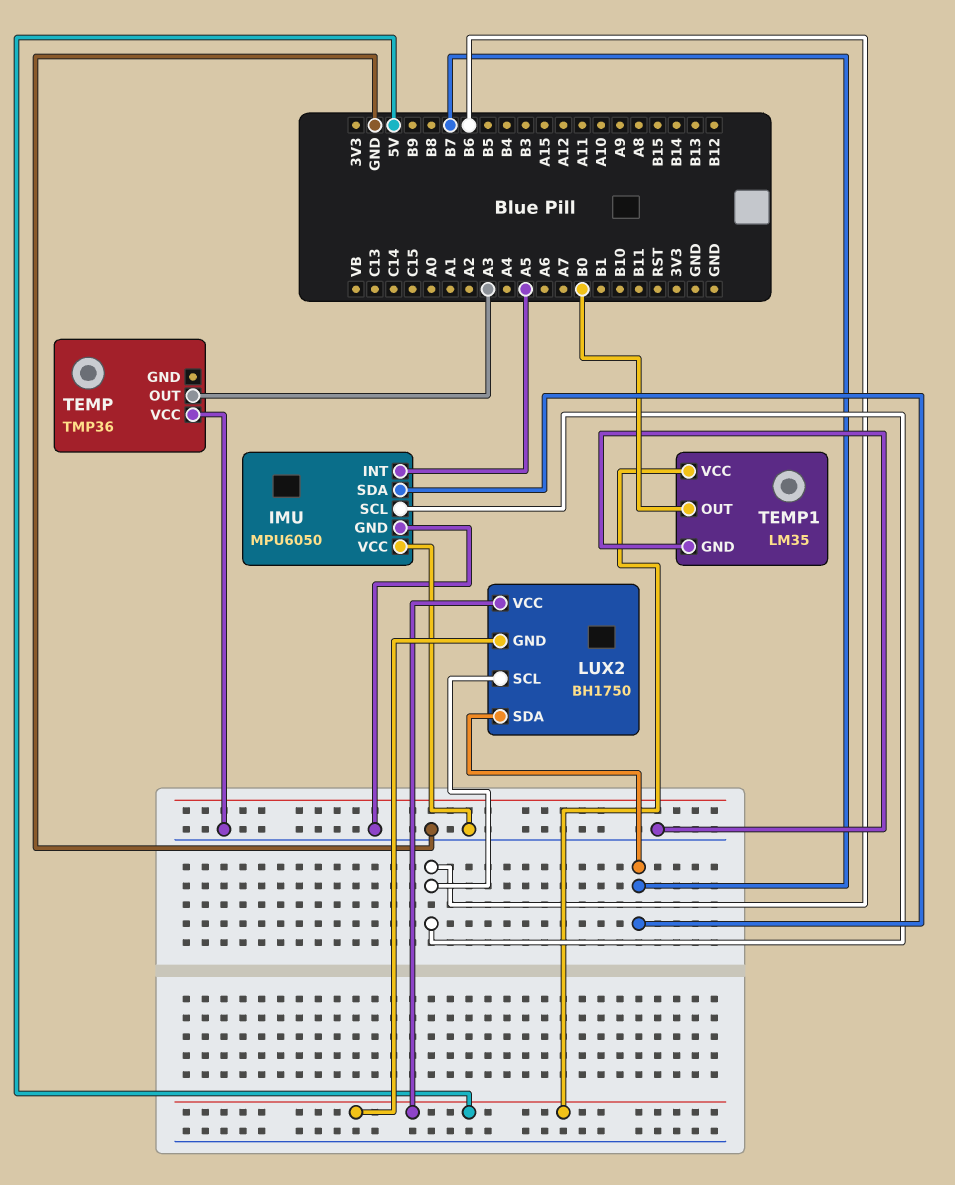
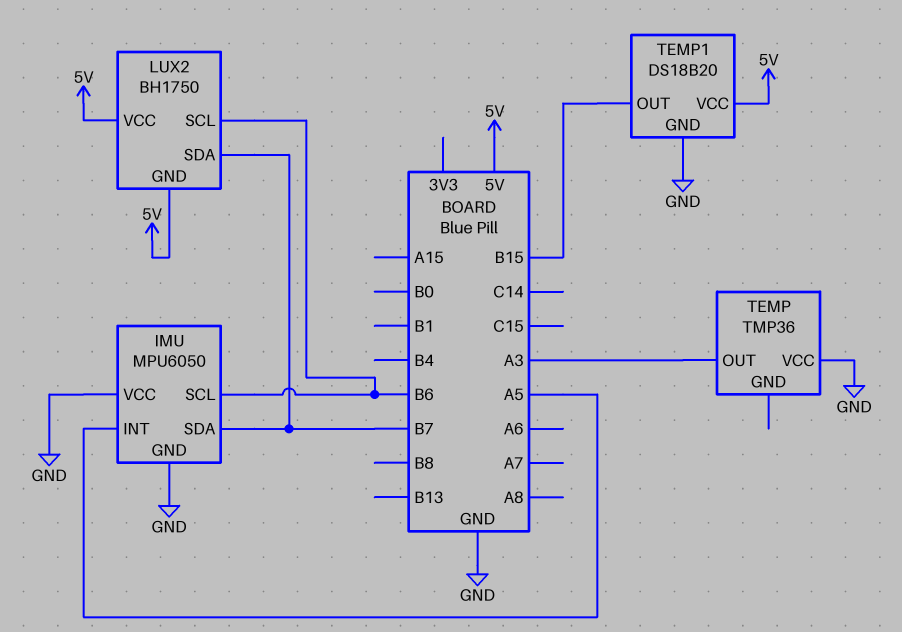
TEMP1: LM35 -> DS18B20
TEMP1 pin OUT: B0 -> B15

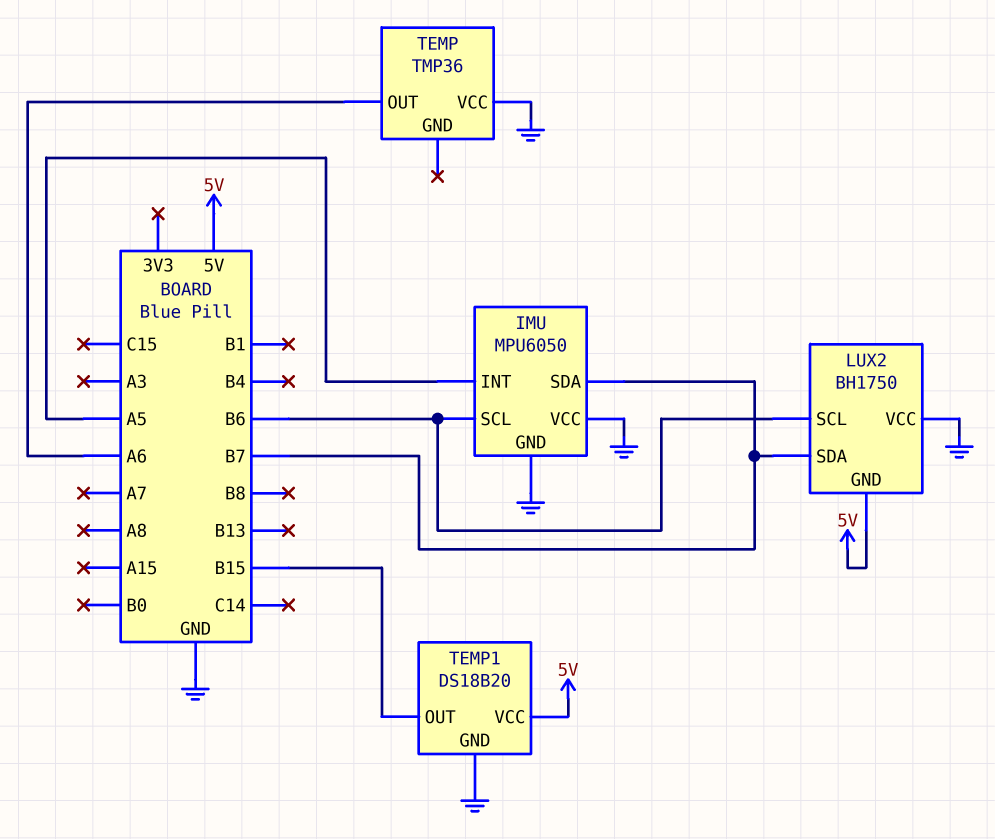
LUX2 pin VCC: 5V -> GND
TEMP pin OUT: A3 -> A6

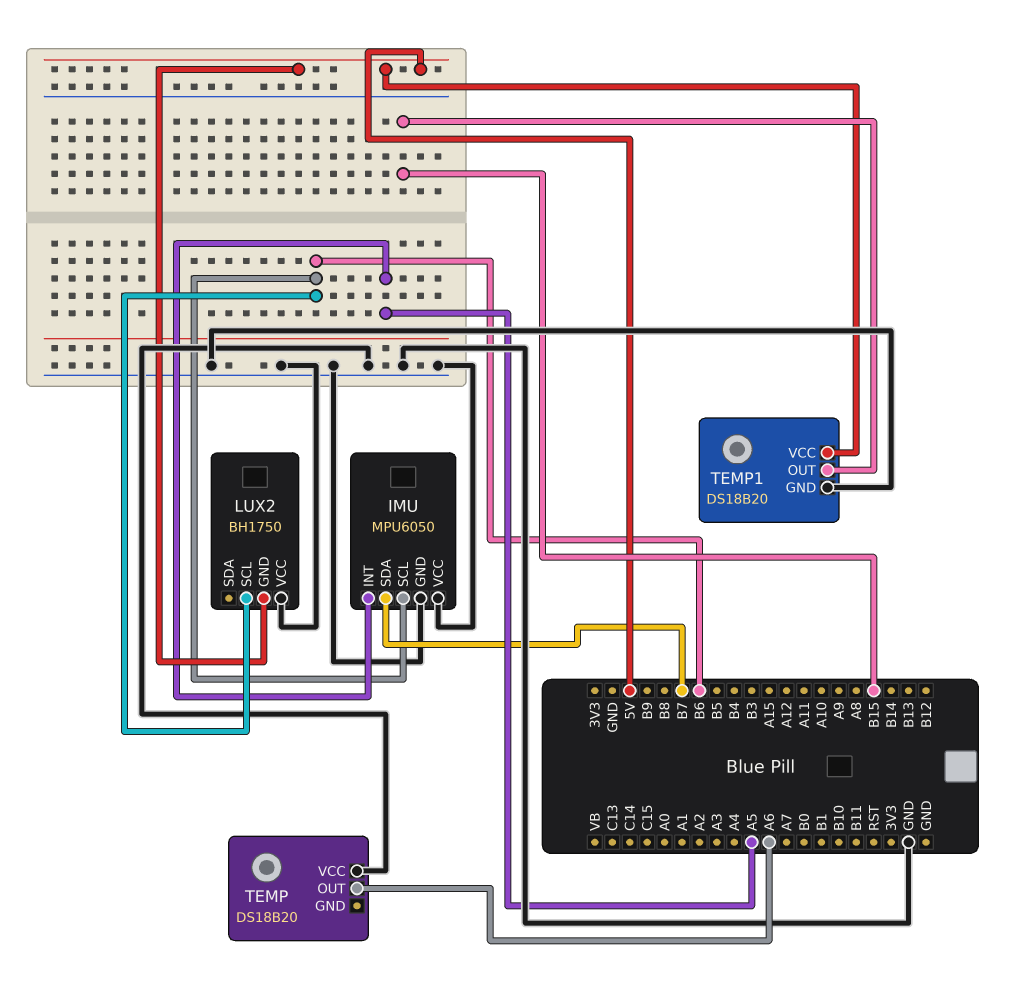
LUX2 pin SDA: B7 -> none
TEMP: TMP36 -> DS18B20

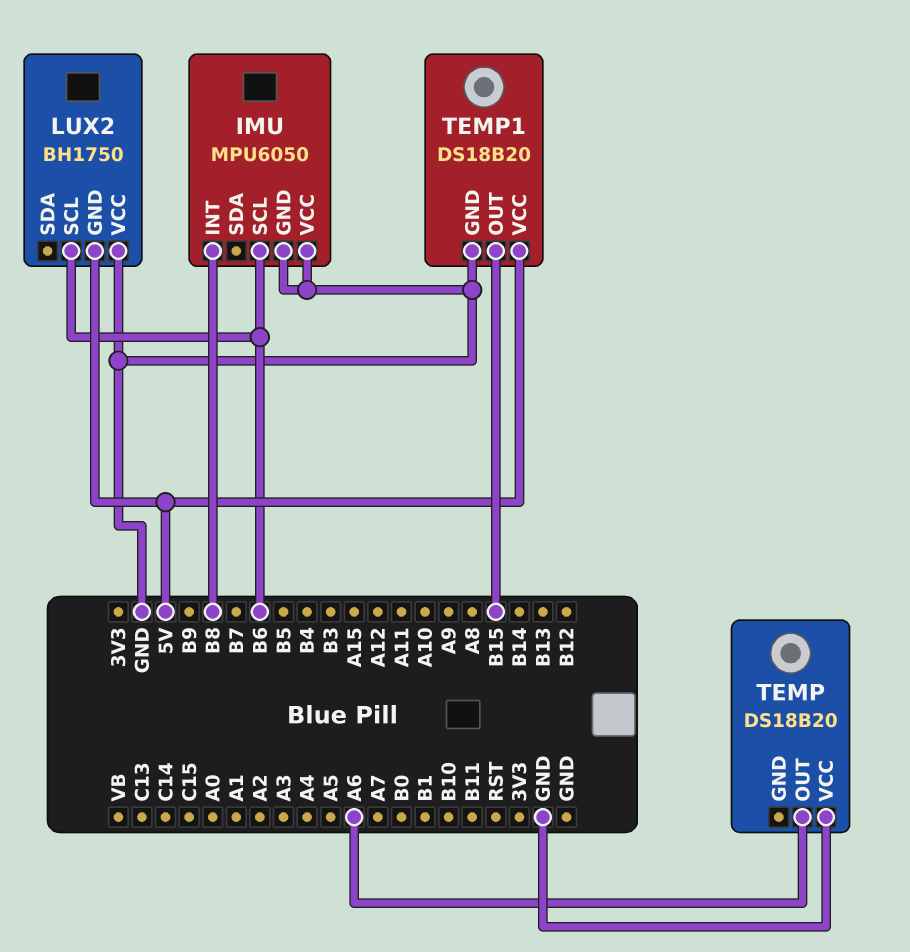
IMU pin INT: A5 -> B8
IMU pin SDA: B7 -> none

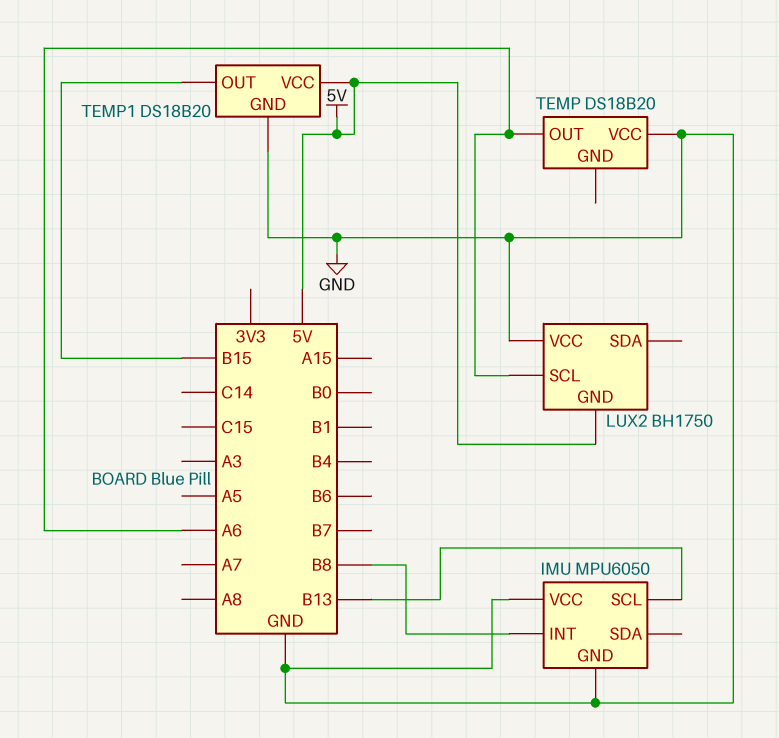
IMU pin SCL: B6 -> B13
LUX2 pin SCL: B6 -> A6

